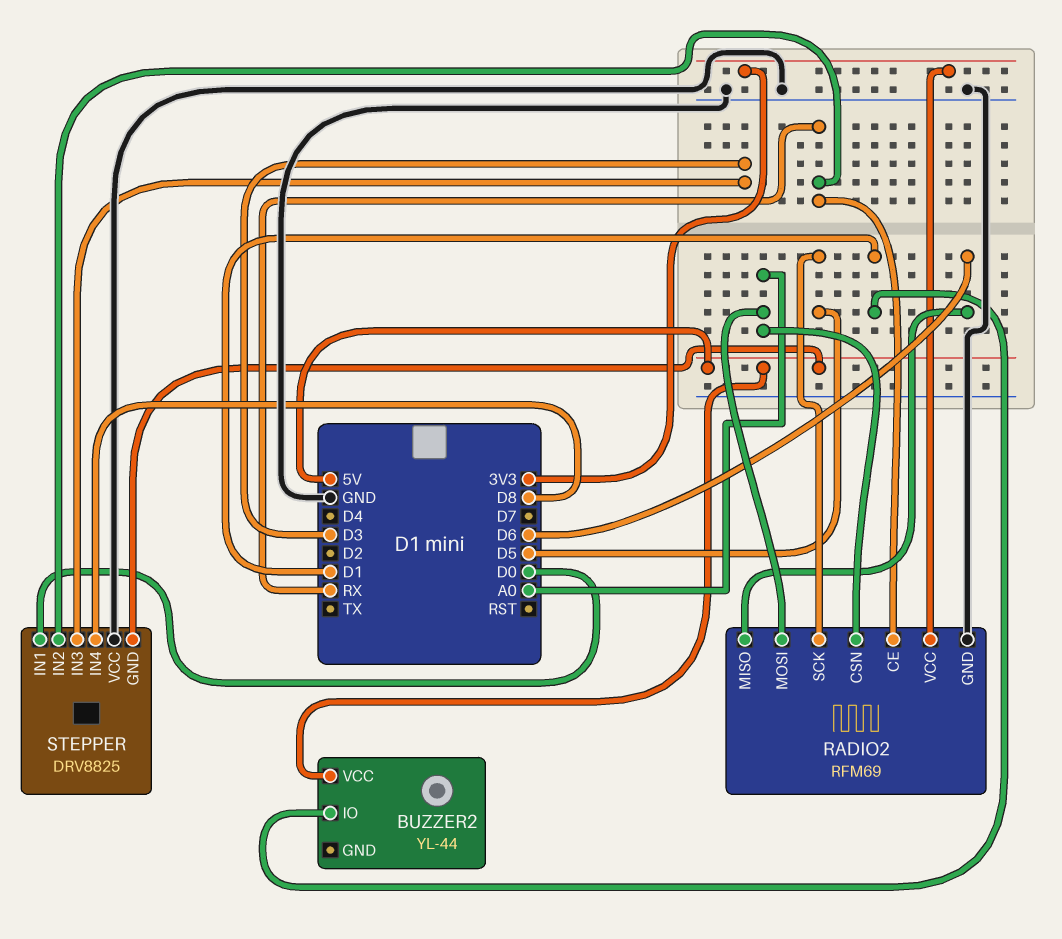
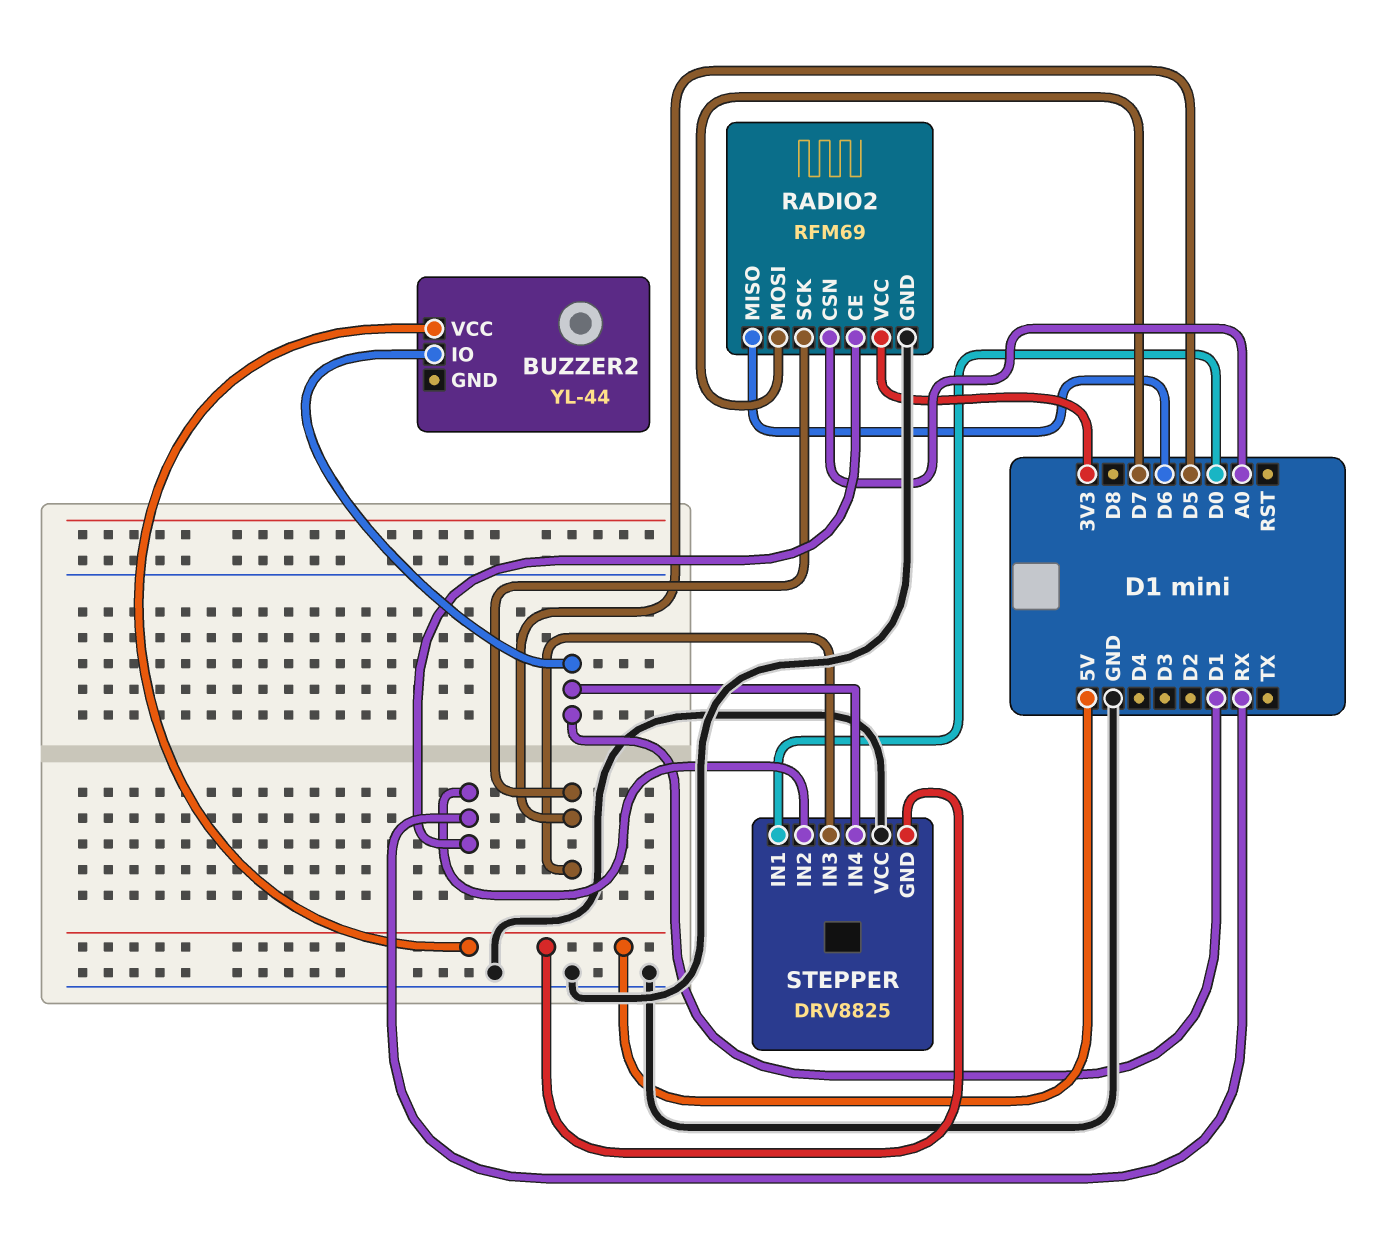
RADIO2 pin MOSI: A0 -> D7
STEPPER pin IN3: D3 -> D5
STEPPER pin IN4: D8 -> D1

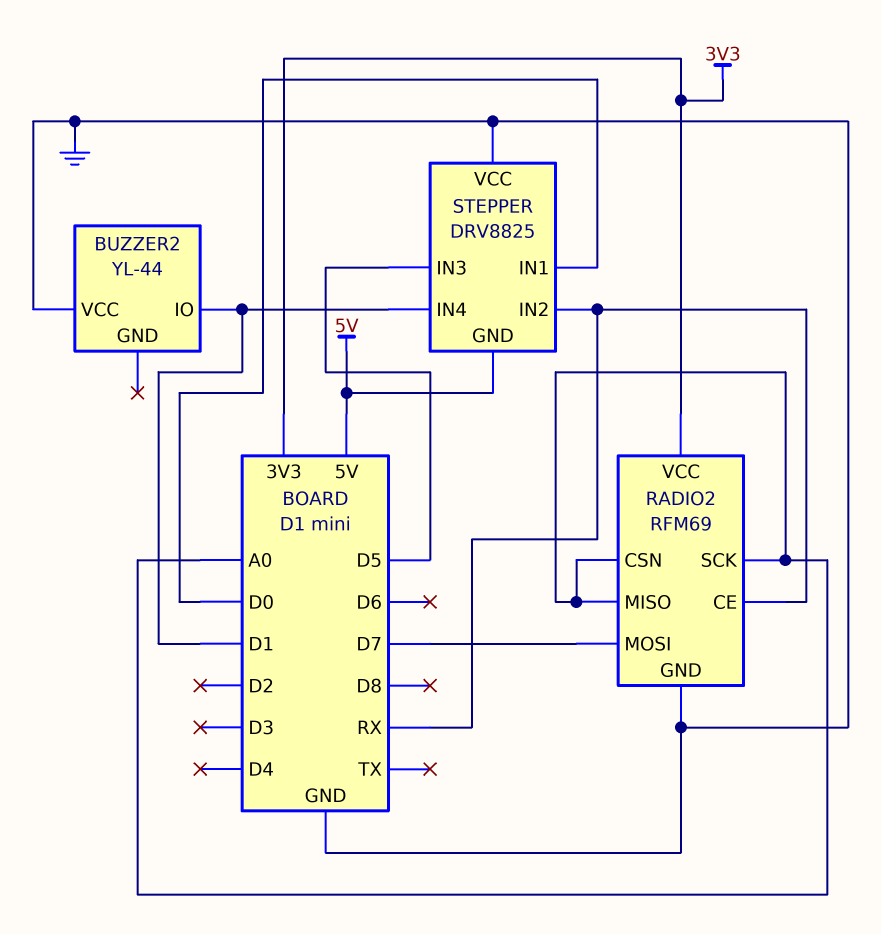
BUZZER2 pin VCC: 5V -> GND
RADIO2 pin MISO: D6 -> A0
RADIO2 pin SCK: D5 -> A0

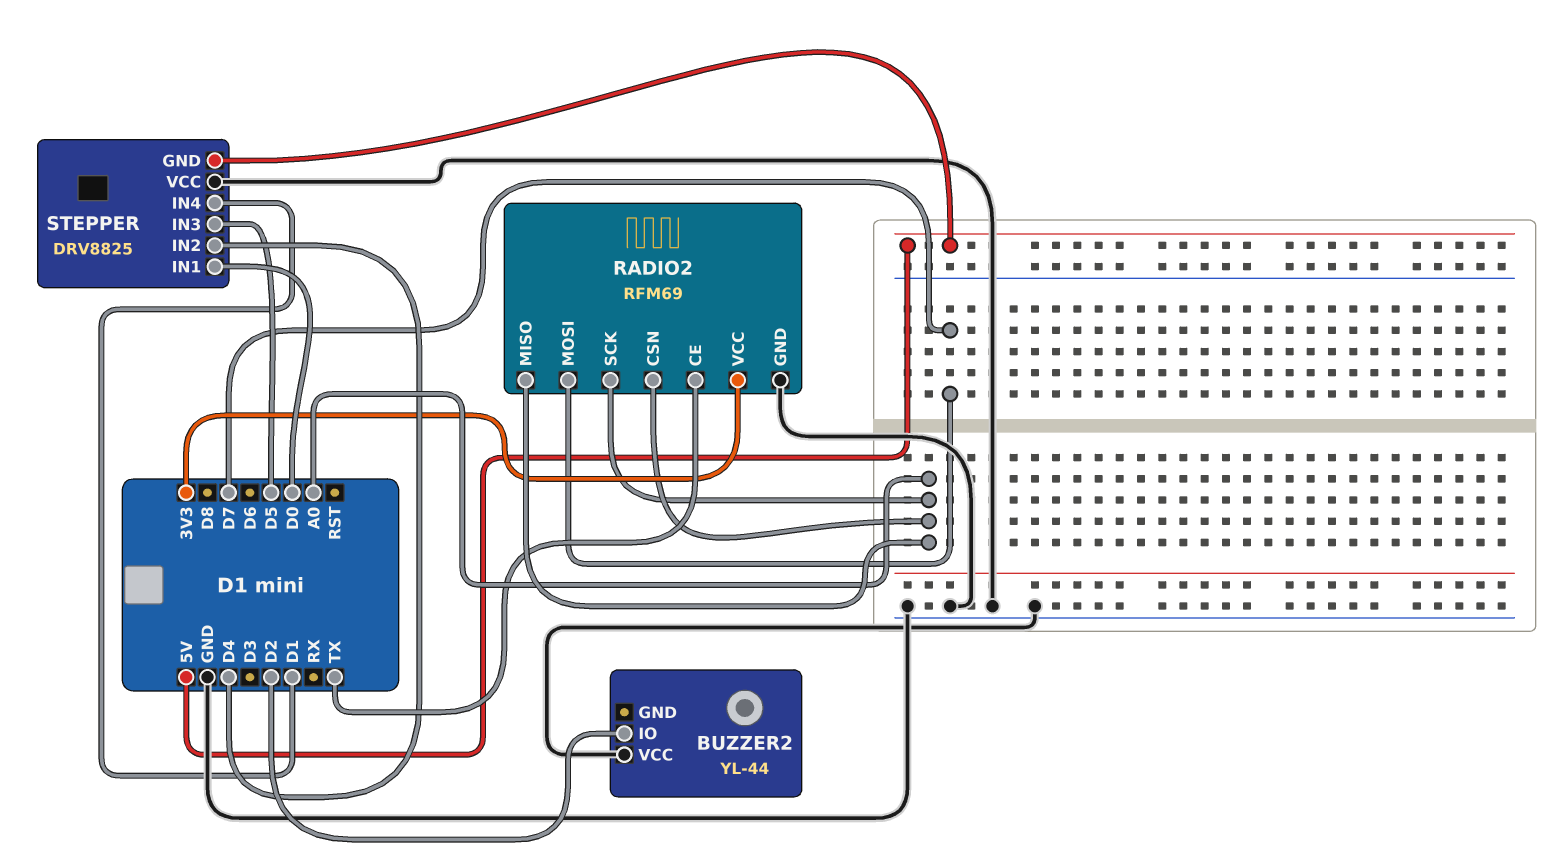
BUZZER2 pin IO: D1 -> D2
RADIO2 pin CE: RX -> TX
STEPPER pin IN2: RX -> D4

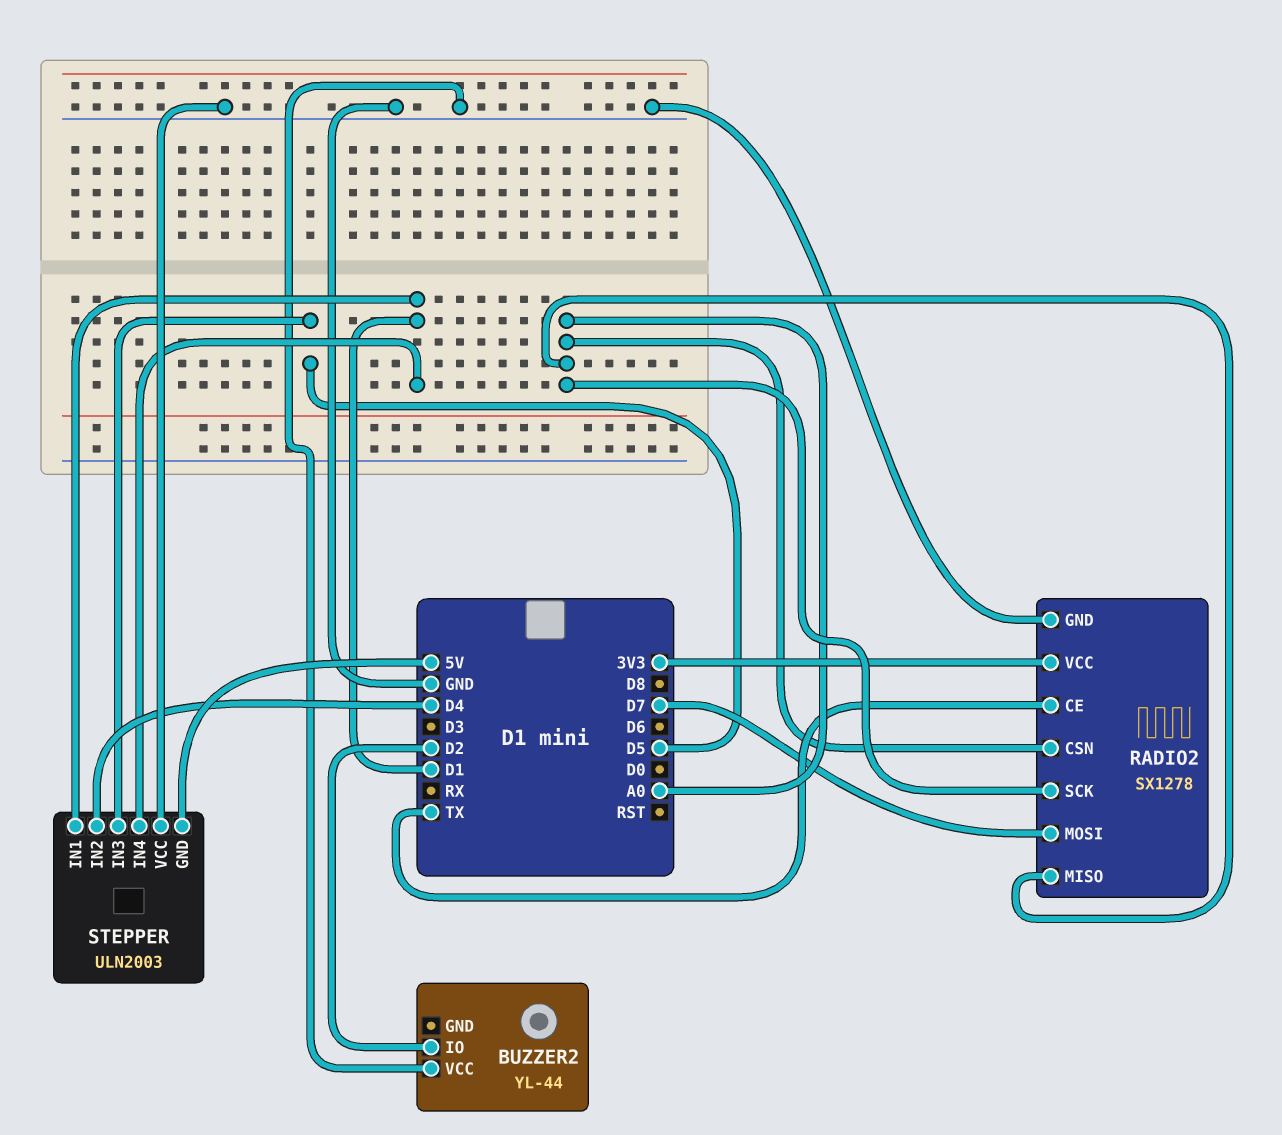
RADIO2: RFM69 -> SX1278
STEPPER: DRV8825 -> ULN2003
STEPPER pin IN1: D0 -> D1

